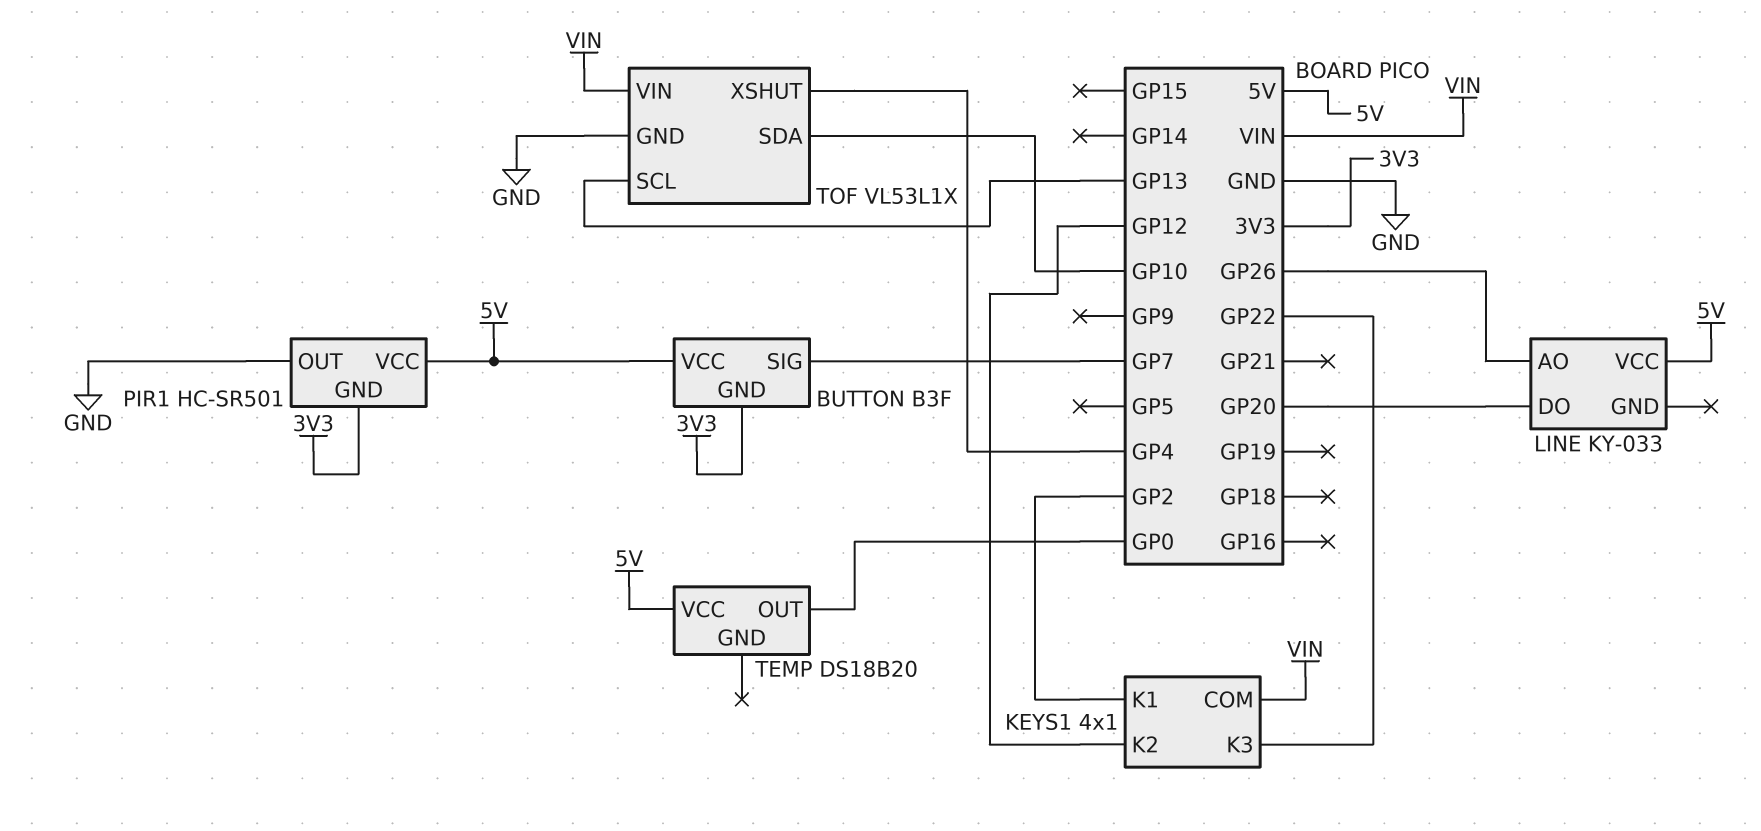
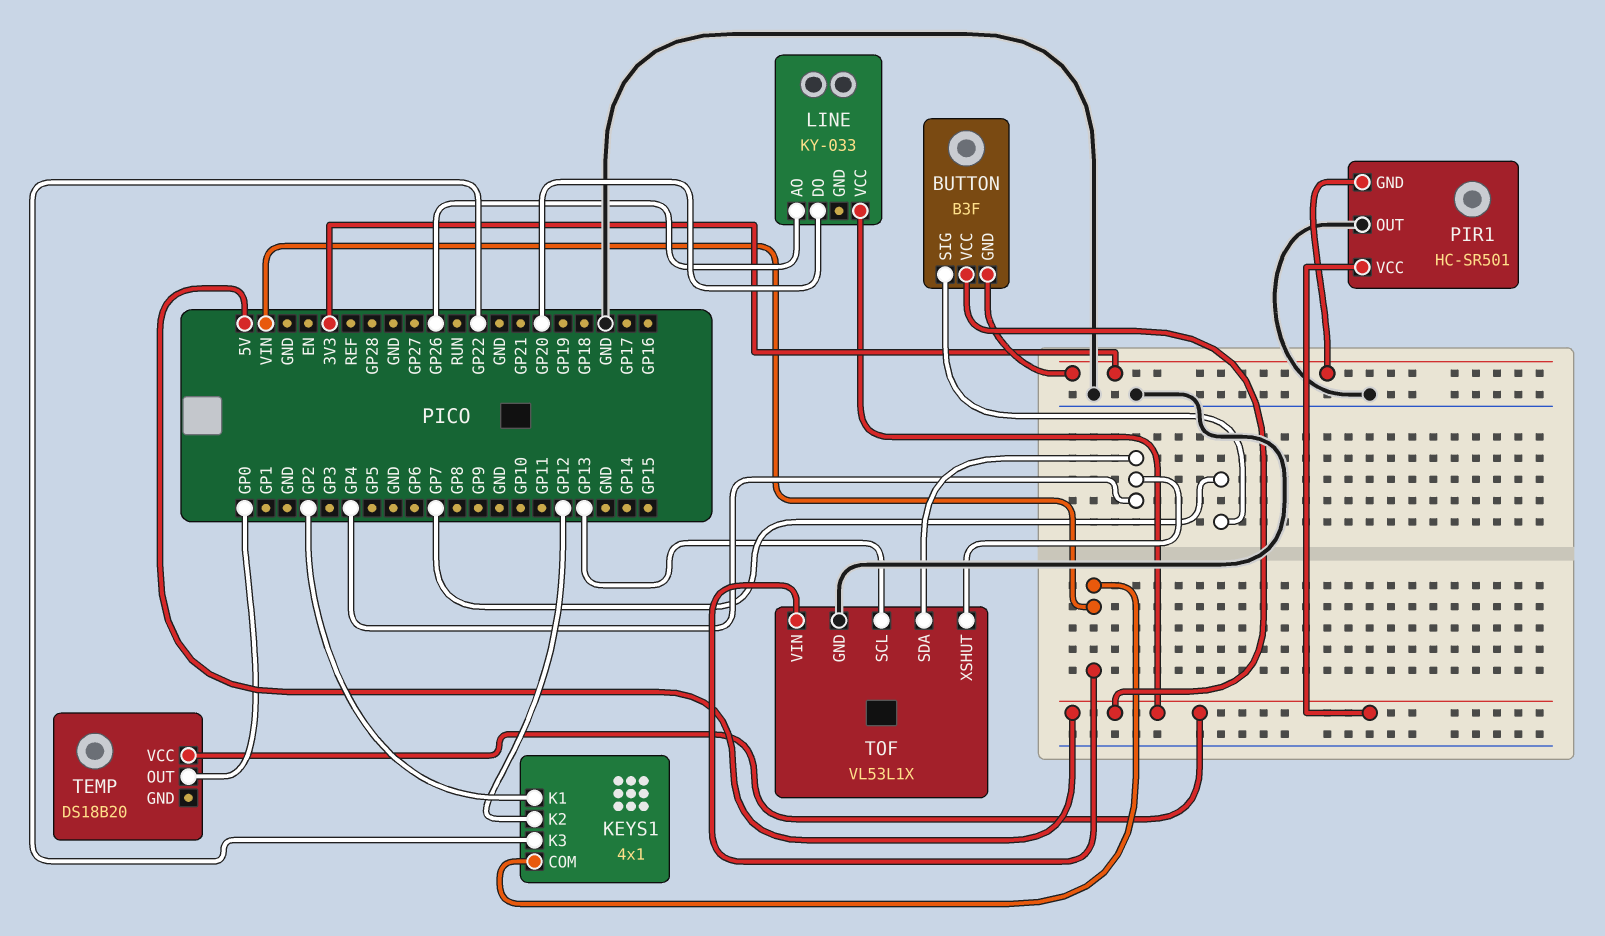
TOF pin SDA: GP10 -> GP4

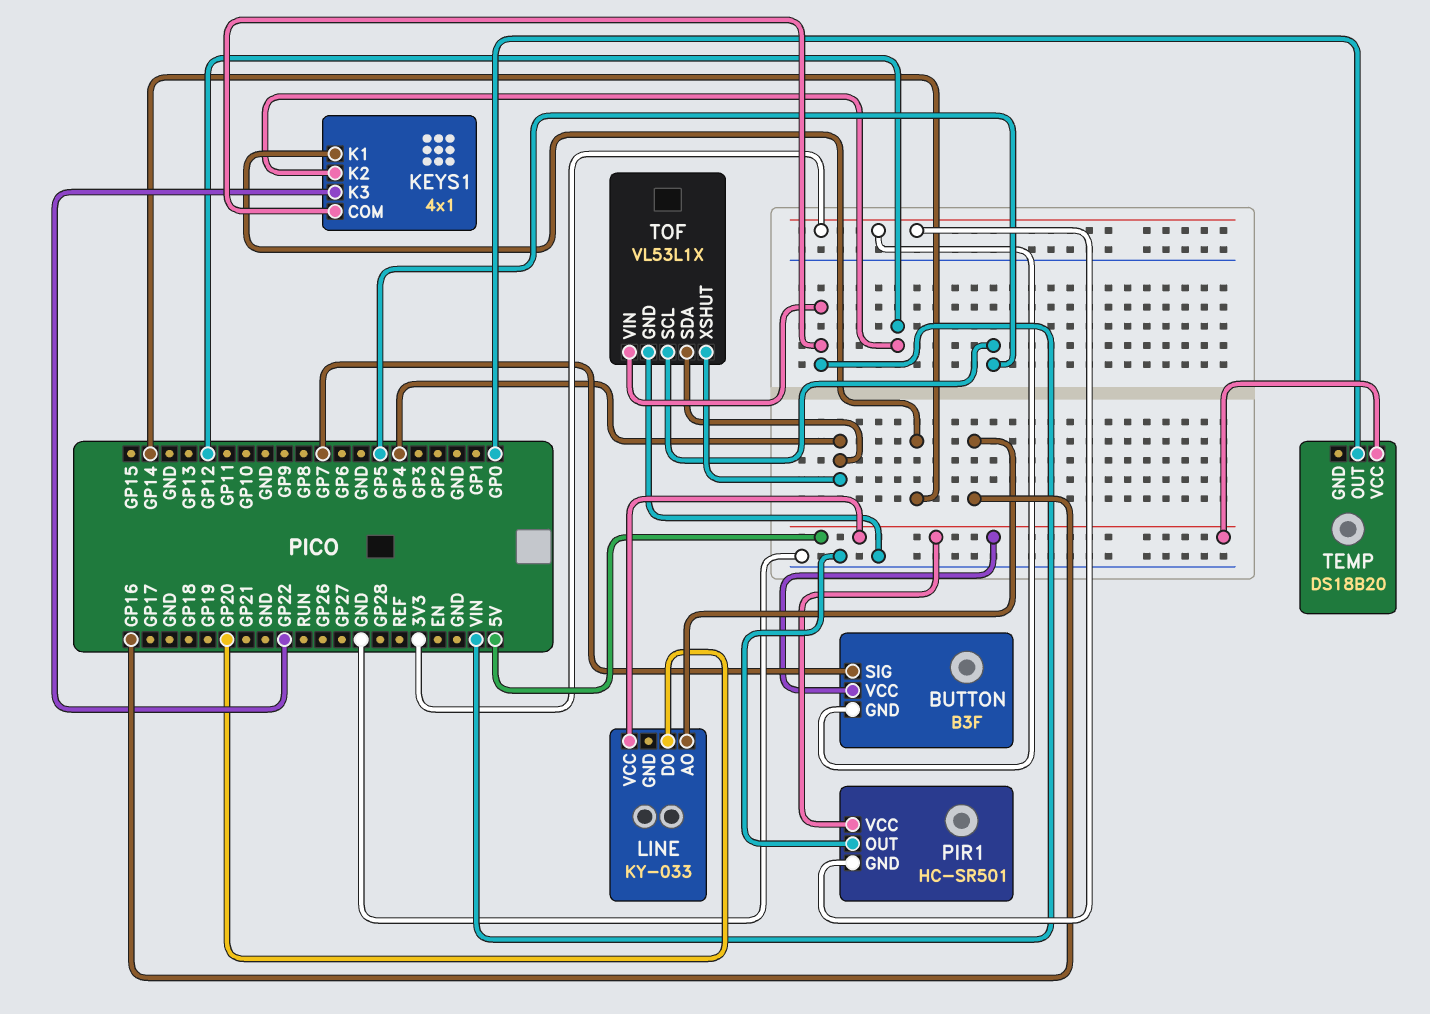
KEYS1 pin K1: GP2 -> GP14
LINE pin AO: GP26 -> GP16
TOF pin SCL: GP13 -> GP5

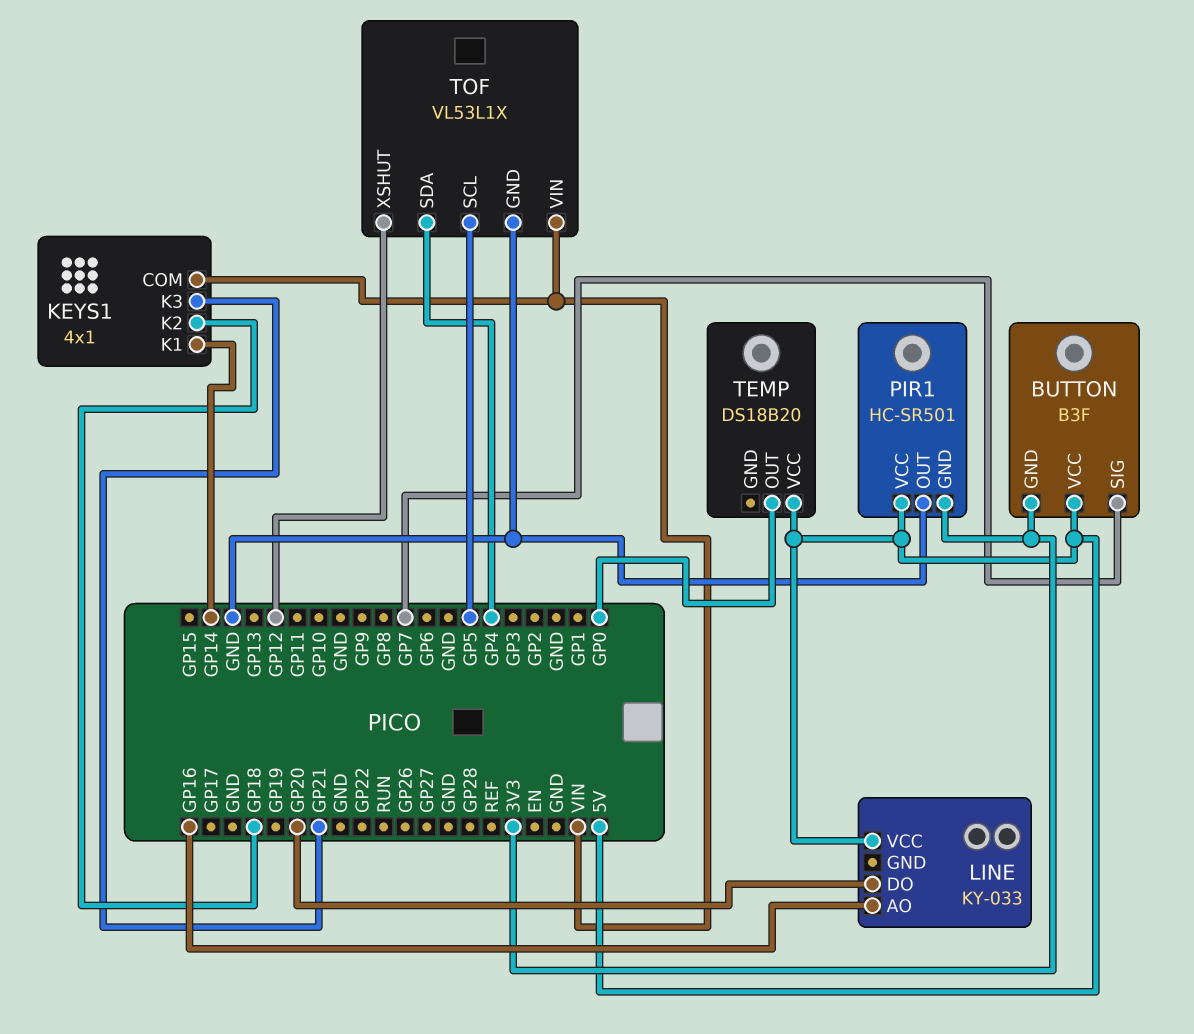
KEYS1 pin K2: GP12 -> GP18
KEYS1 pin K3: GP22 -> GP21
TOF pin XSHUT: GP4 -> GP12

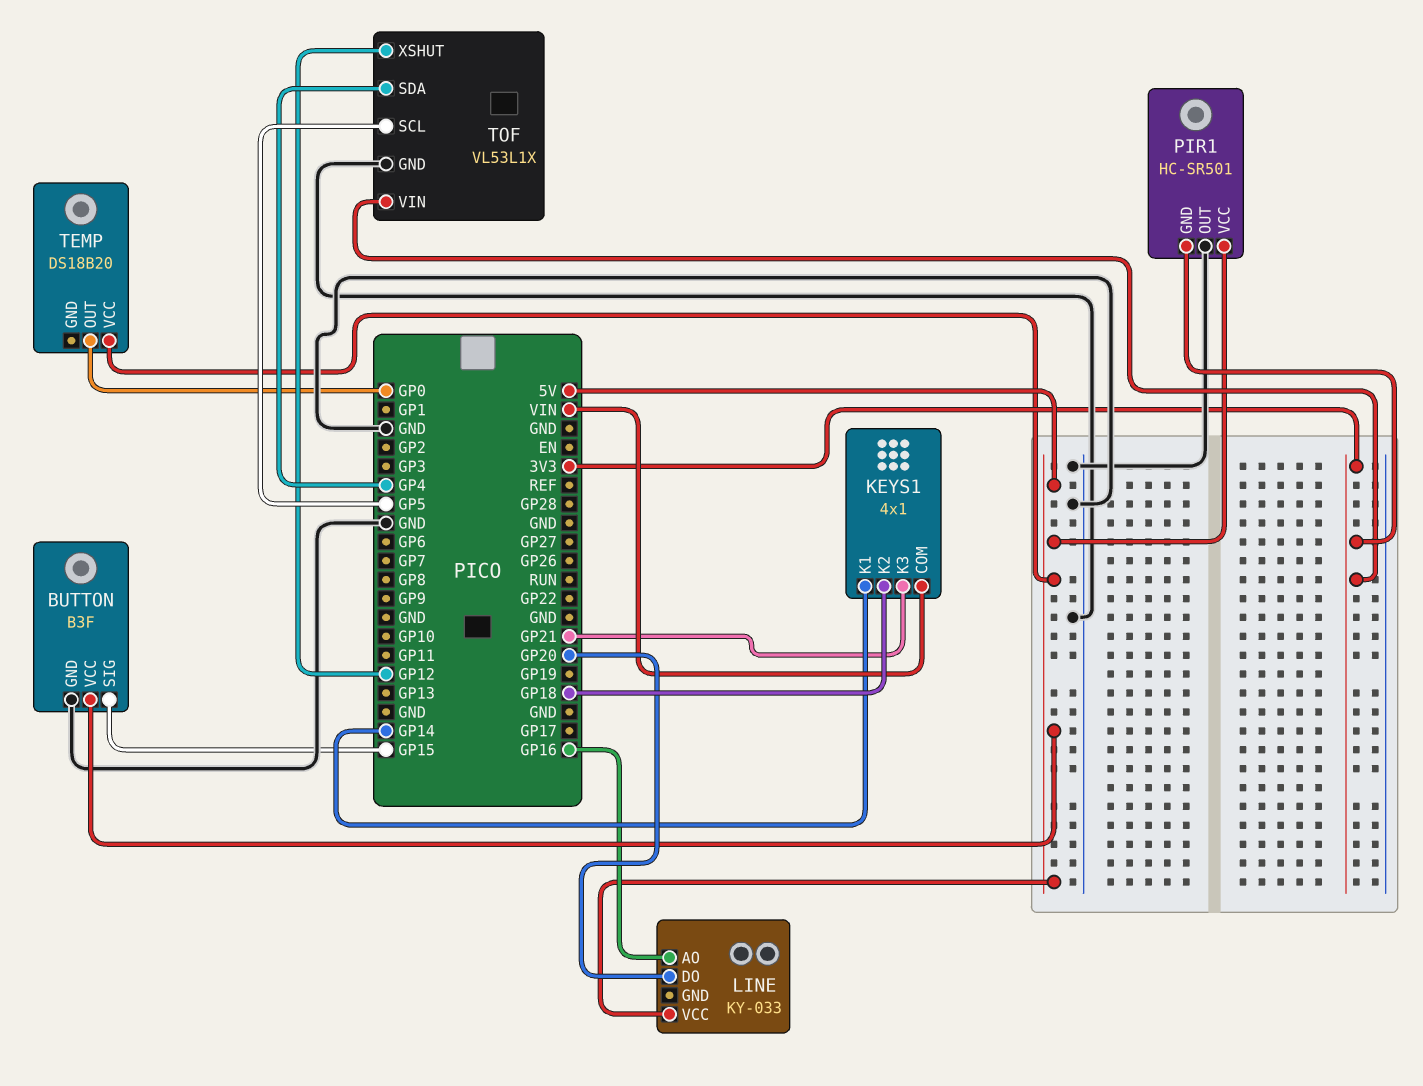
BUTTON pin GND: 3V3 -> GND
BUTTON pin SIG: GP7 -> GP15
TOF pin VIN: VIN -> 3V3

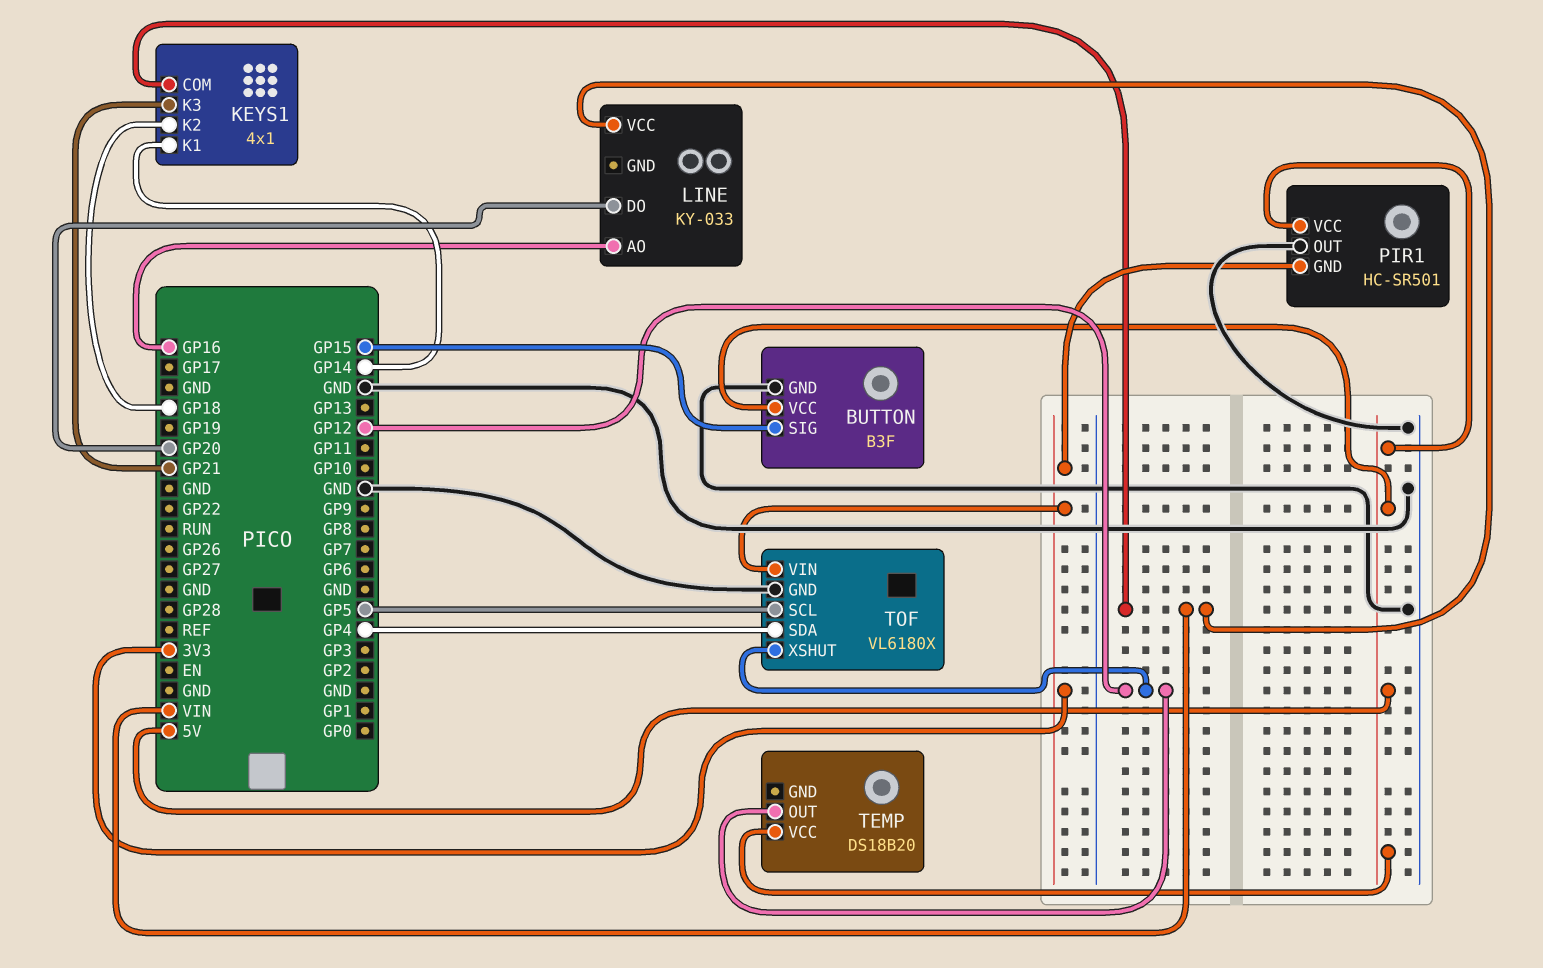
LINE pin VCC: 5V -> VIN
TEMP pin OUT: GP0 -> GP12
TOF: VL53L1X -> VL6180X

